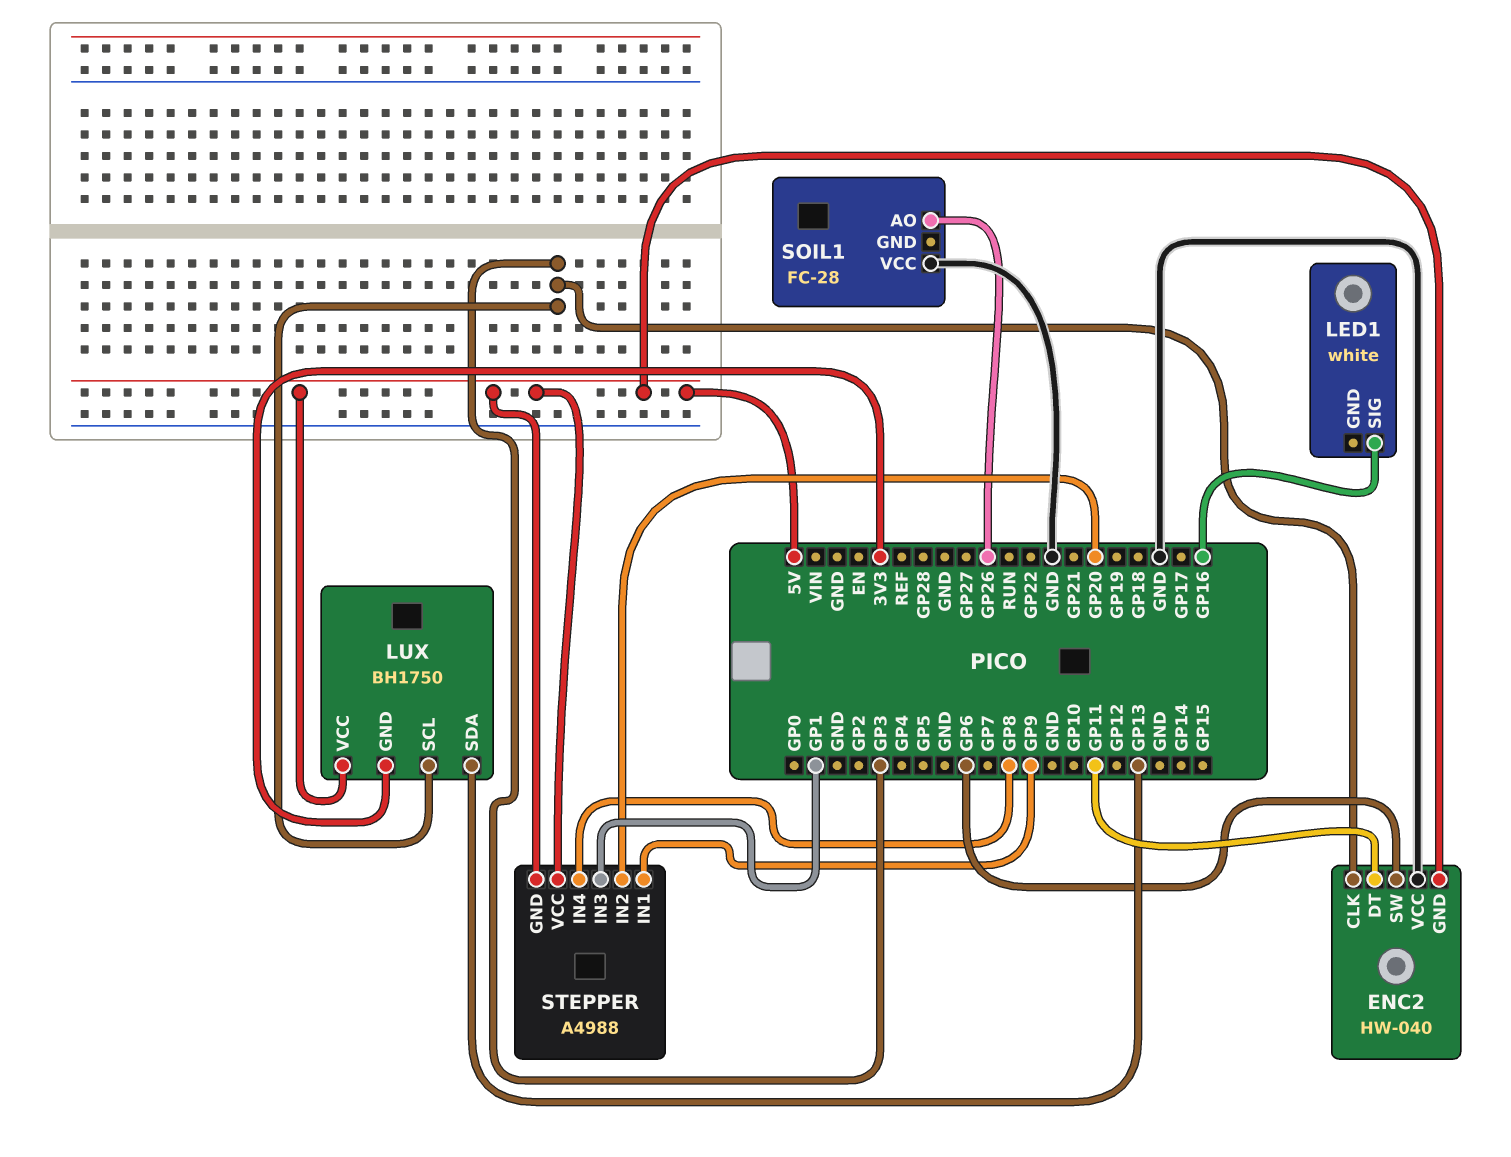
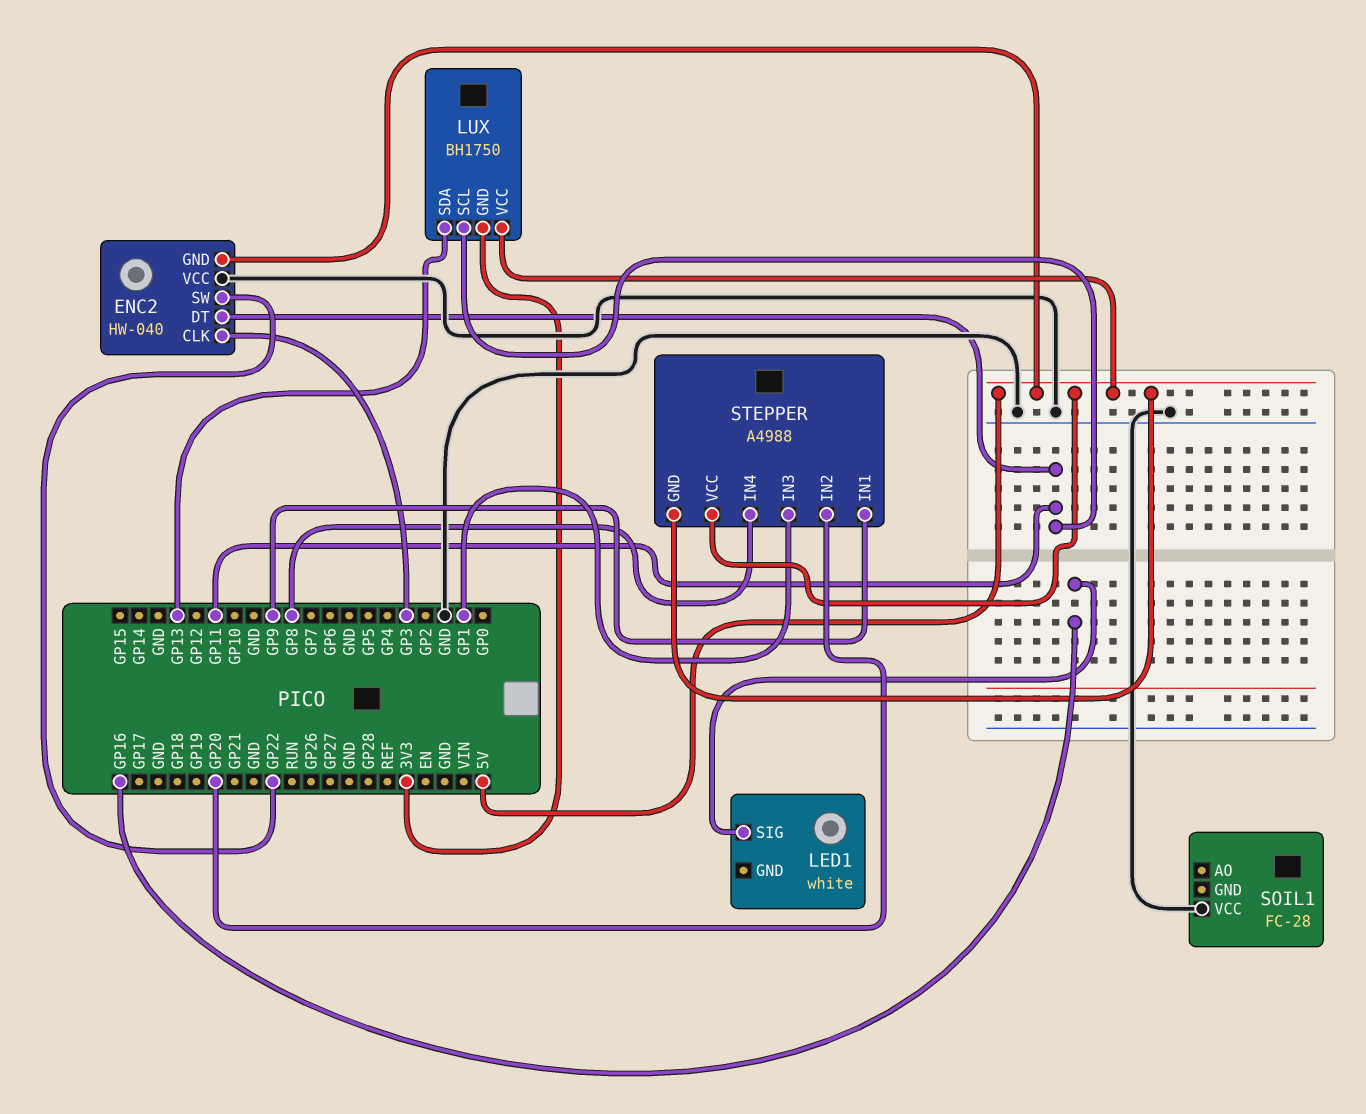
ENC2 pin SW: GP6 -> GP22
LUX pin SCL: GP3 -> GP11
SOIL1 pin AO: GP26 -> none

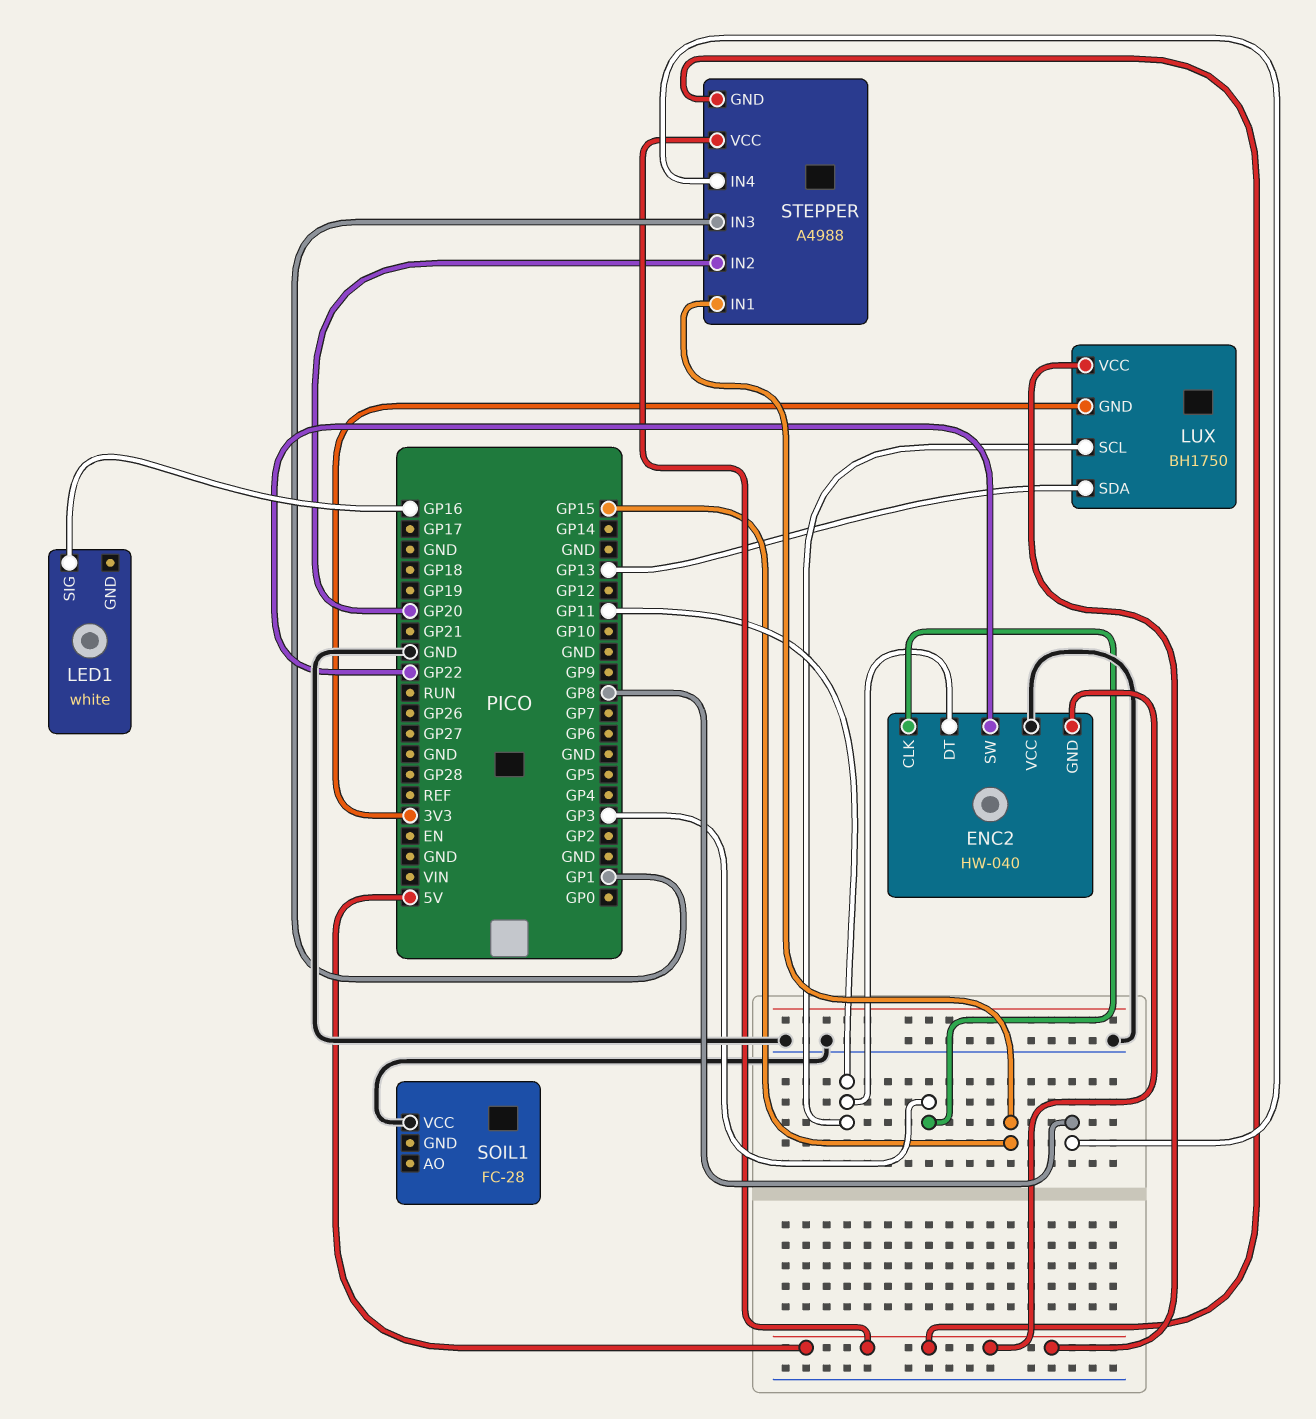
STEPPER pin IN1: GP9 -> GP15

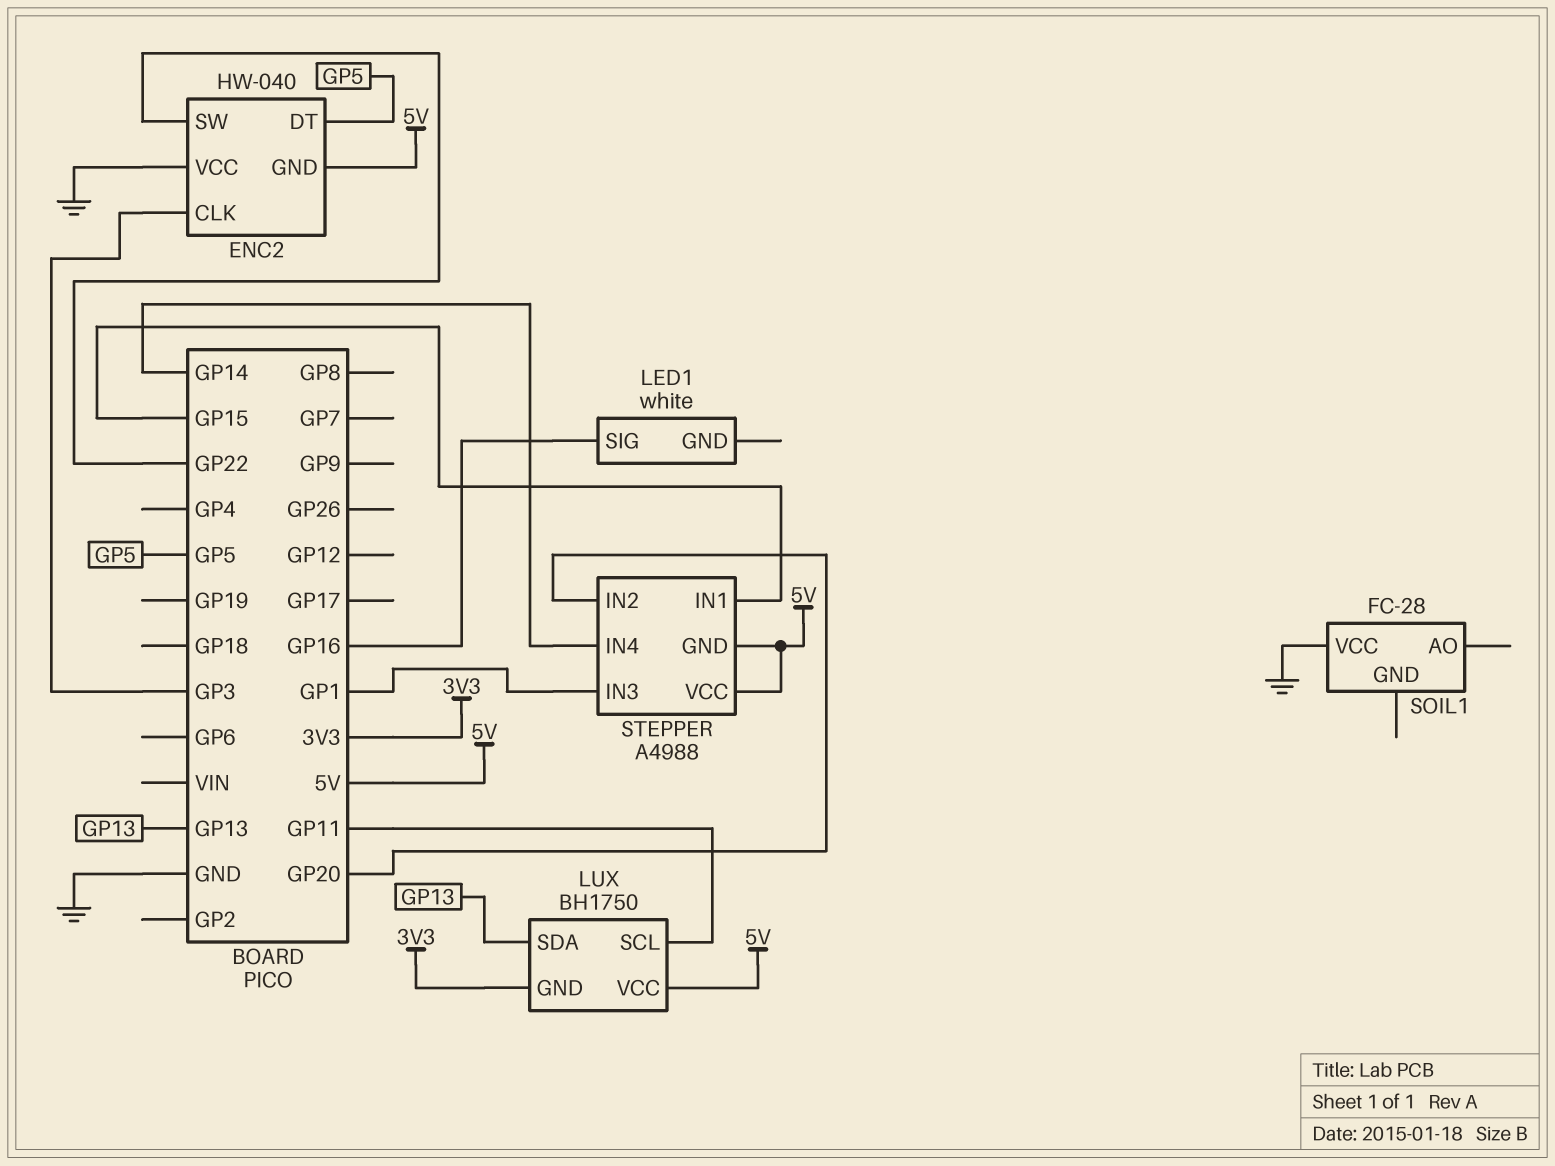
ENC2 pin DT: GP11 -> GP5
STEPPER pin IN4: GP8 -> GP14

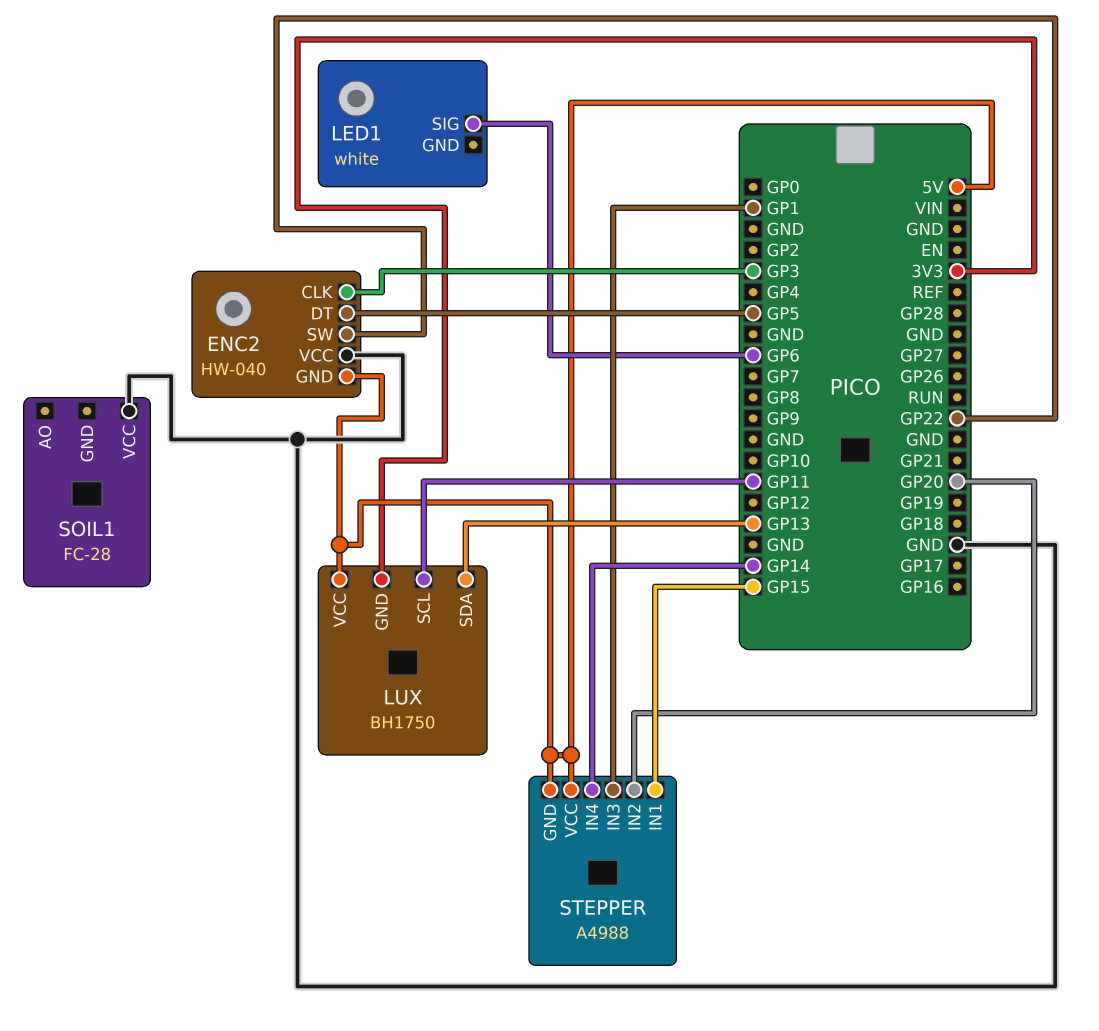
LED1 pin SIG: GP16 -> GP6

